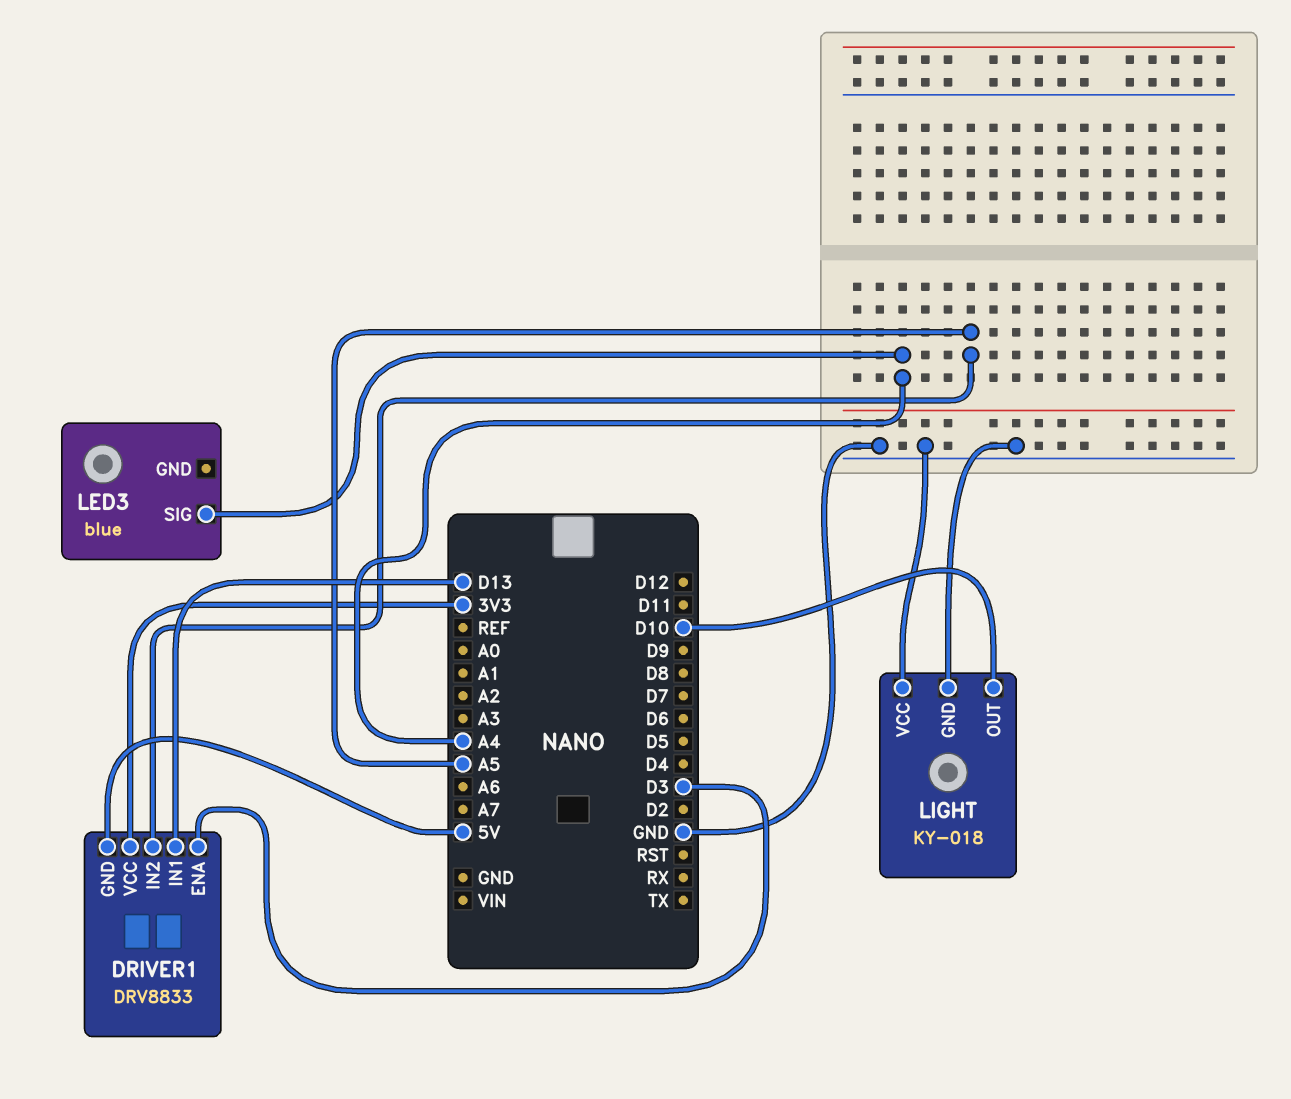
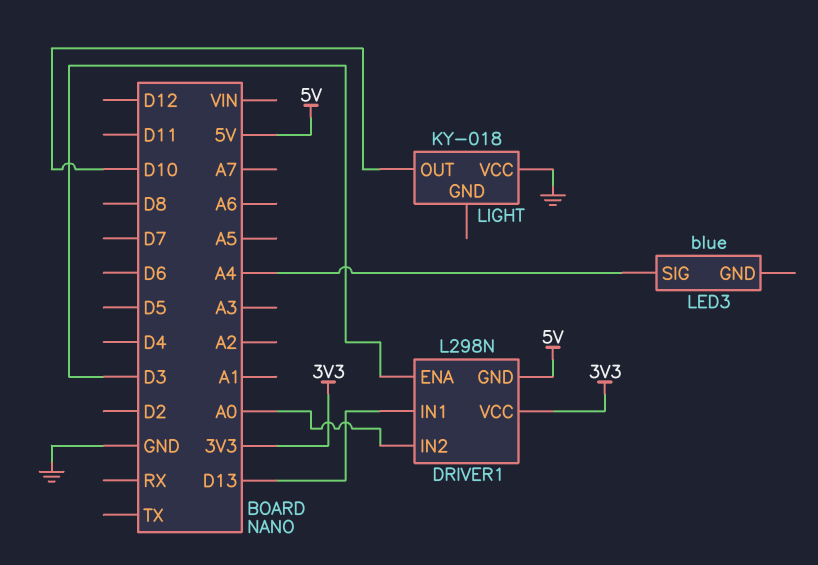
DRIVER1: DRV8833 -> L298N
DRIVER1 pin IN2: A5 -> A0
LIGHT pin GND: GND -> none

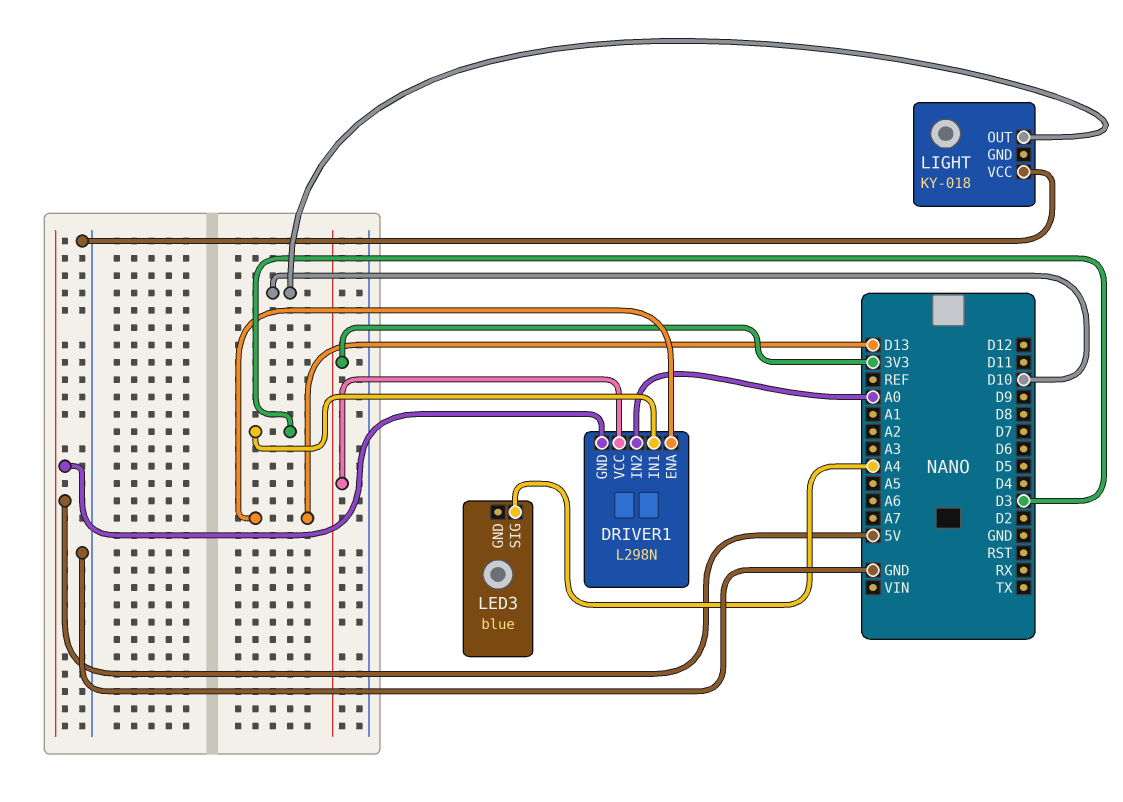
DRIVER1 pin ENA: D3 -> D13
DRIVER1 pin IN1: D13 -> D3

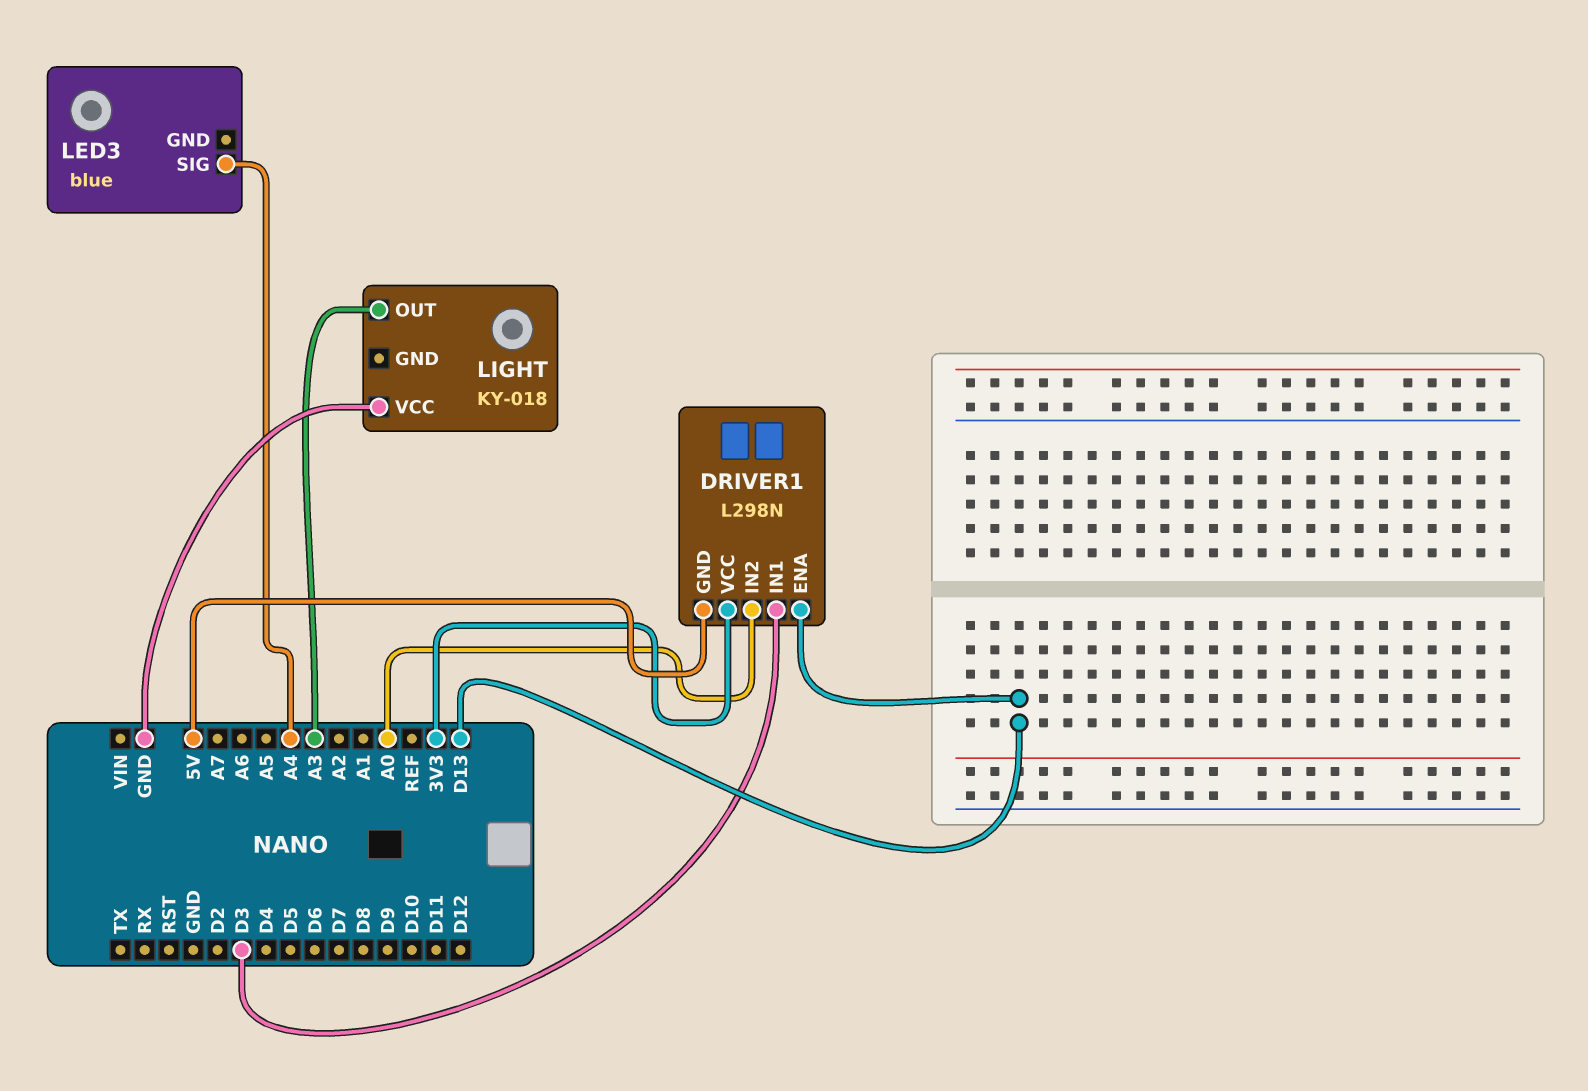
LIGHT pin OUT: D10 -> A3

